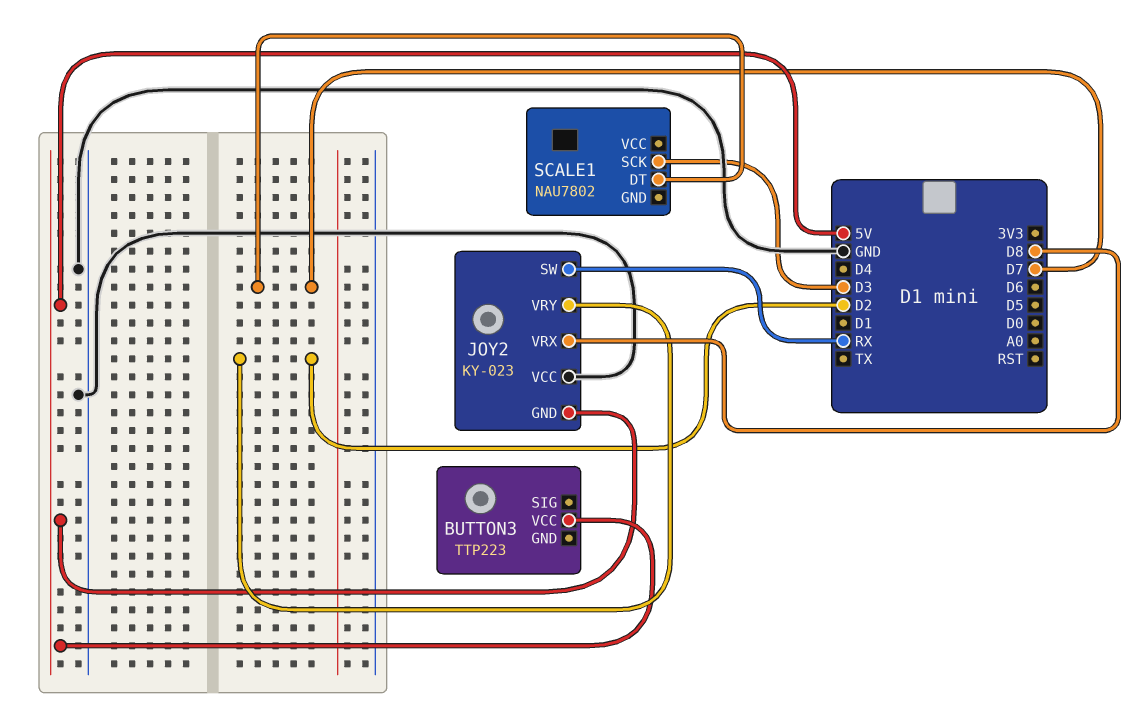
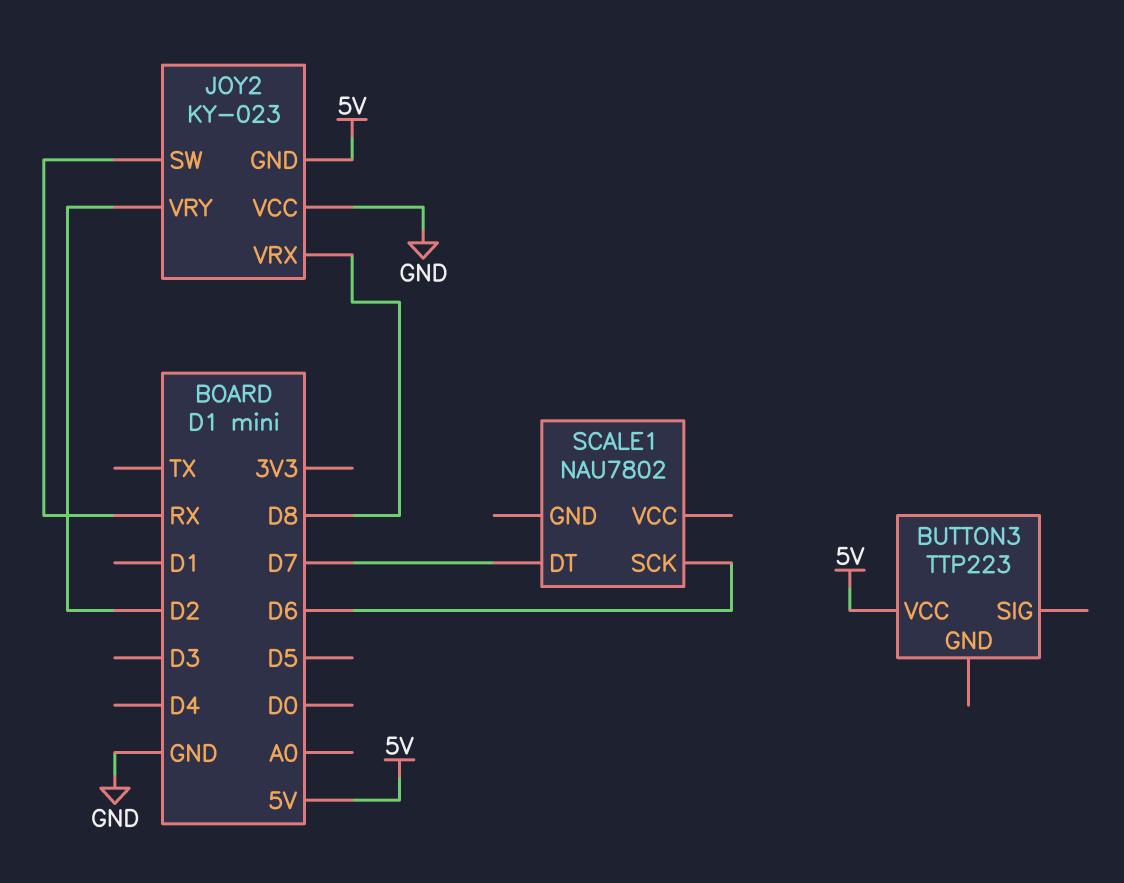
SCALE1 pin SCK: D3 -> D6

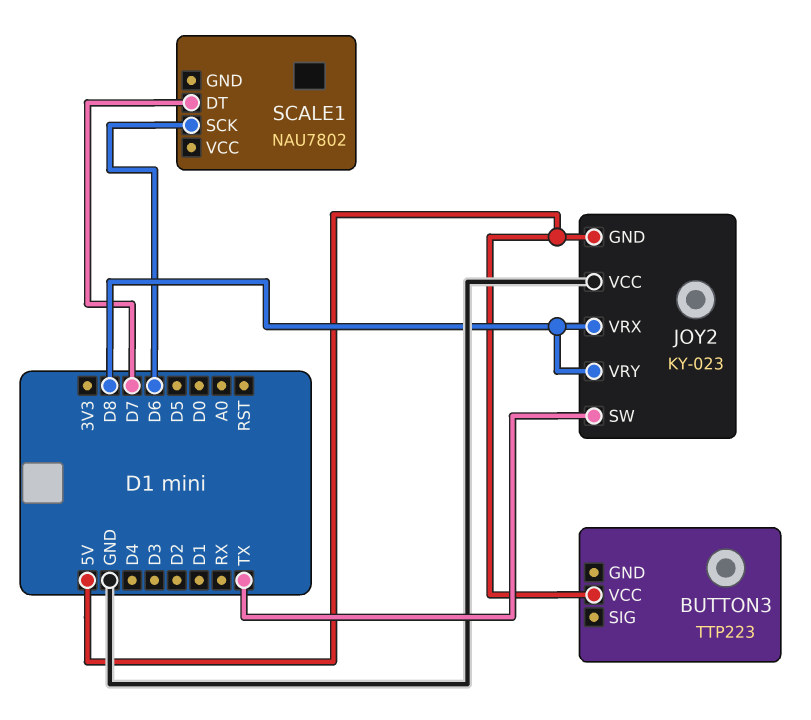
JOY2 pin SW: RX -> TX
JOY2 pin VRY: D2 -> D8

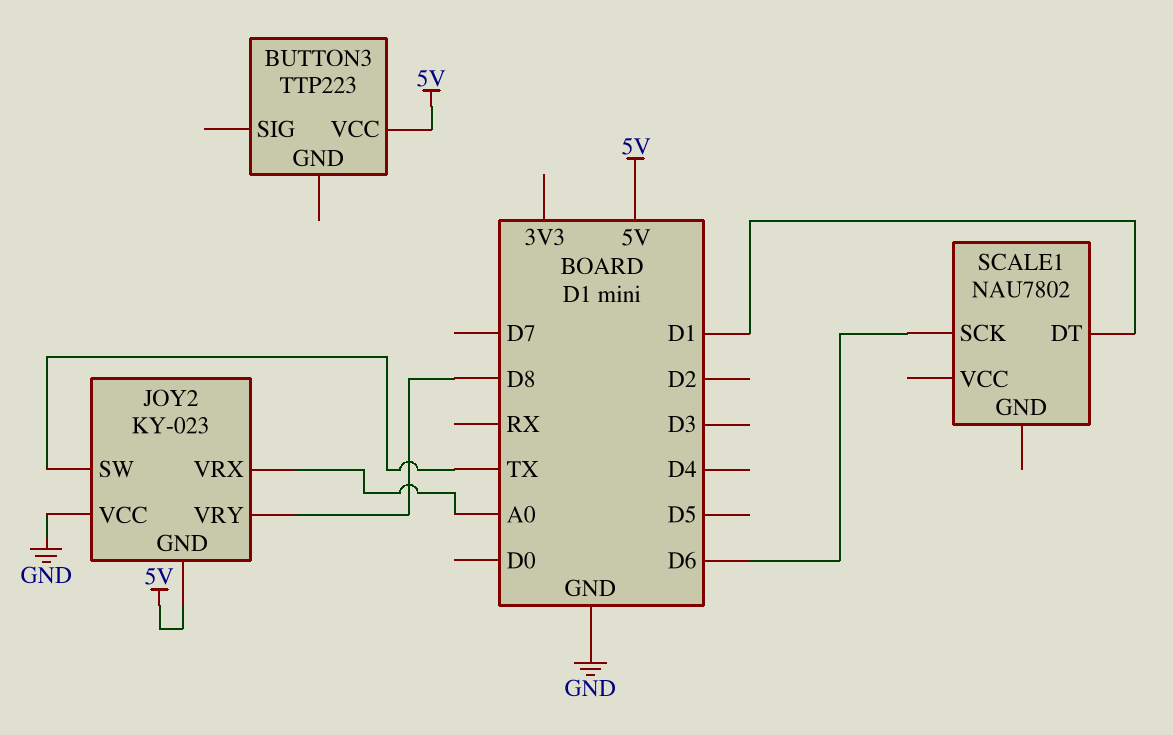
JOY2 pin VRX: D8 -> A0
SCALE1 pin DT: D7 -> D1

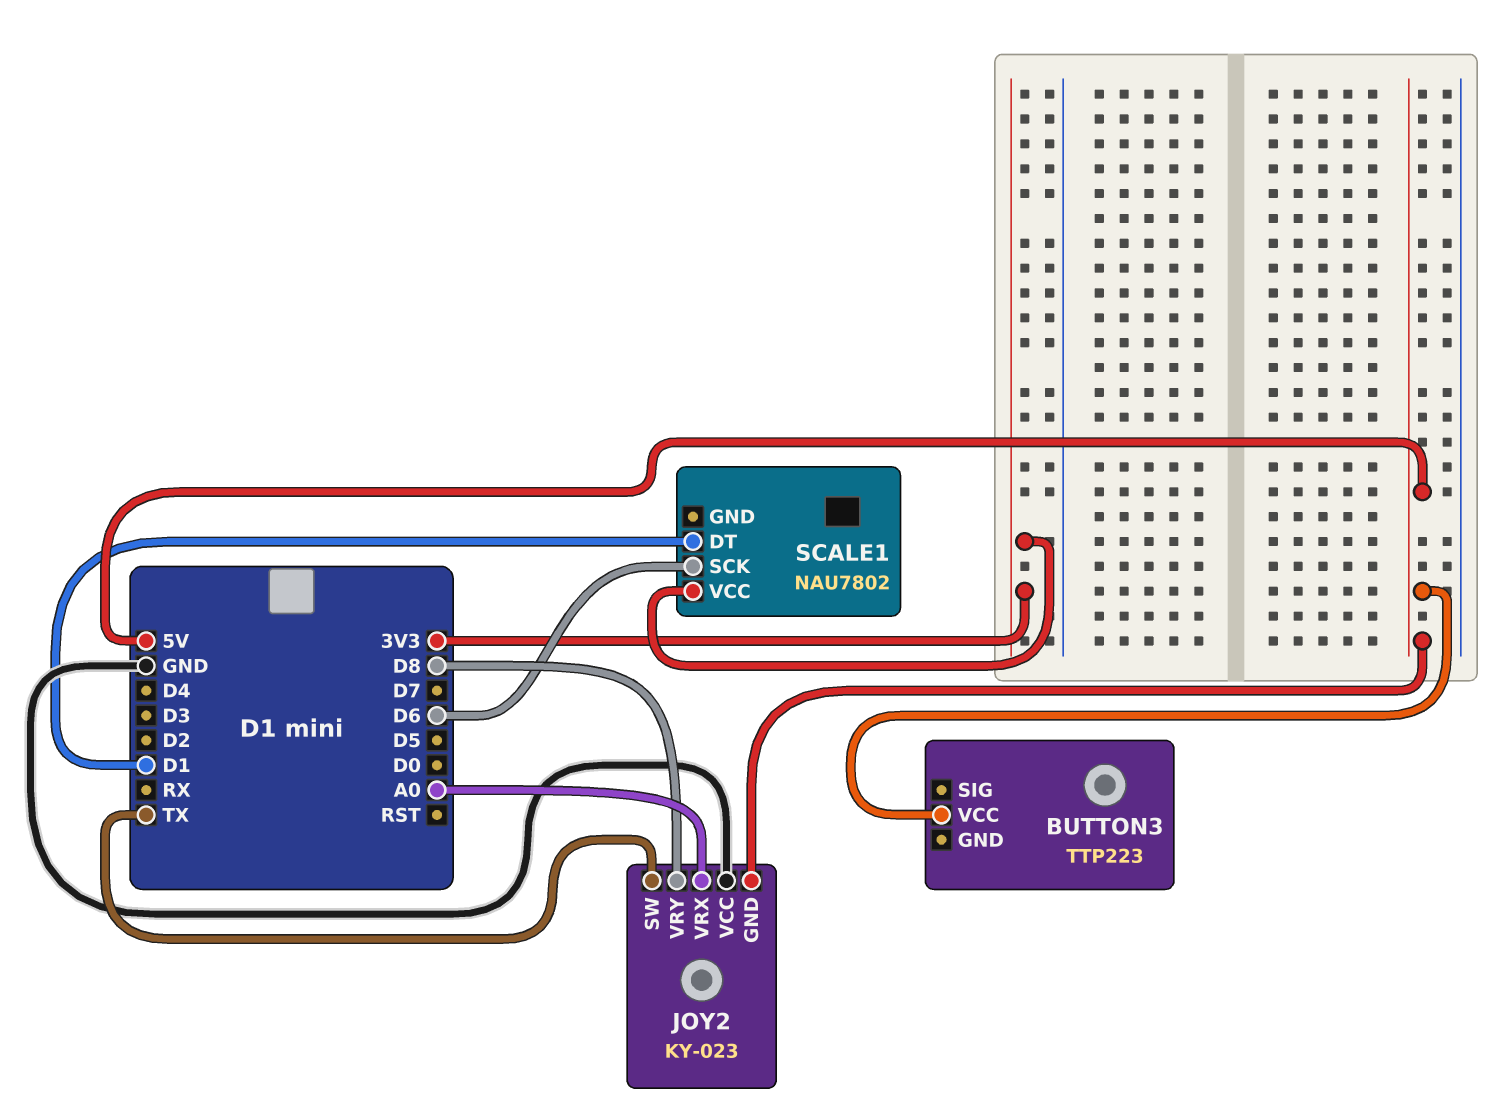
SCALE1 pin VCC: none -> 3V3

